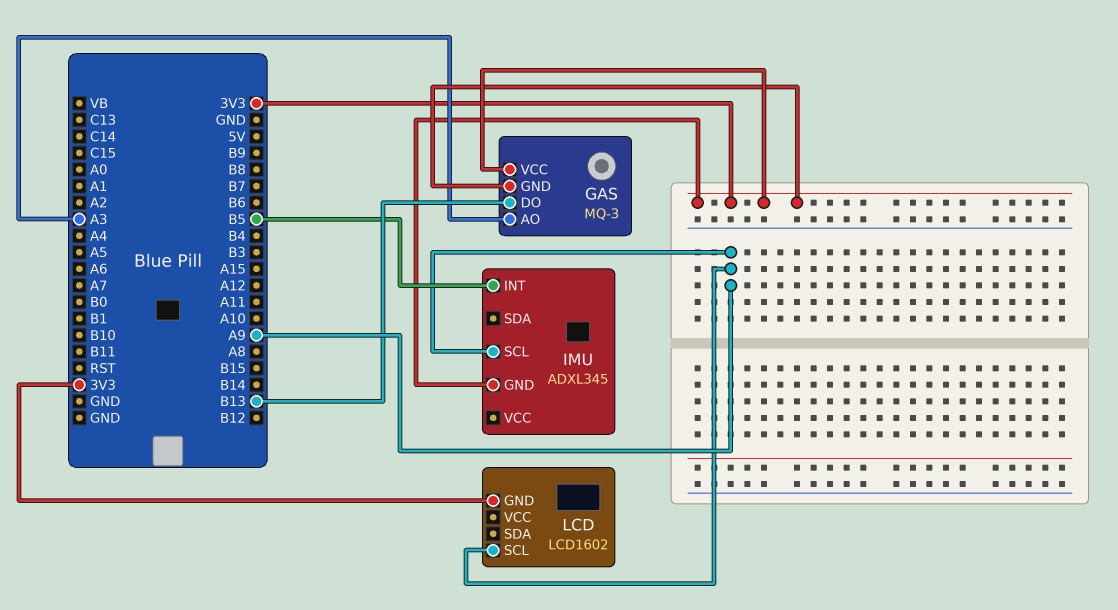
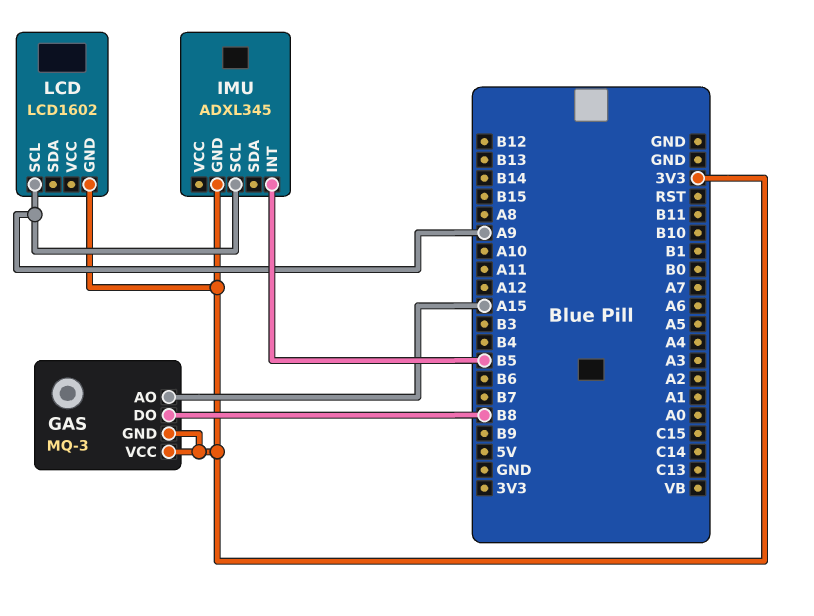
GAS pin AO: A3 -> A15
GAS pin DO: B13 -> B8

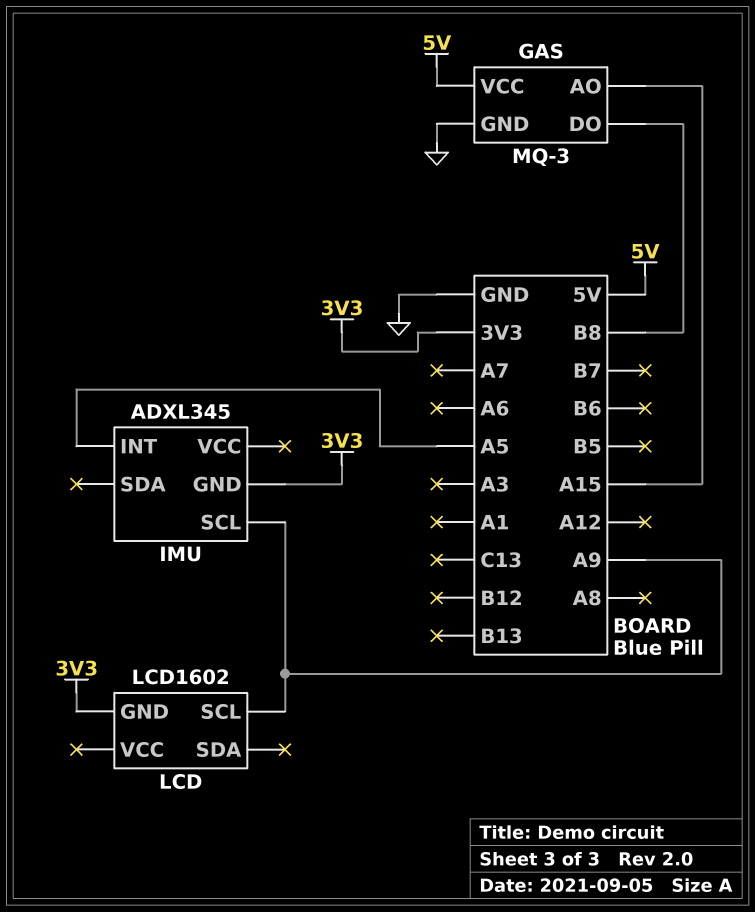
GAS pin GND: 3V3 -> GND
GAS pin VCC: 3V3 -> 5V
IMU pin INT: B5 -> A5

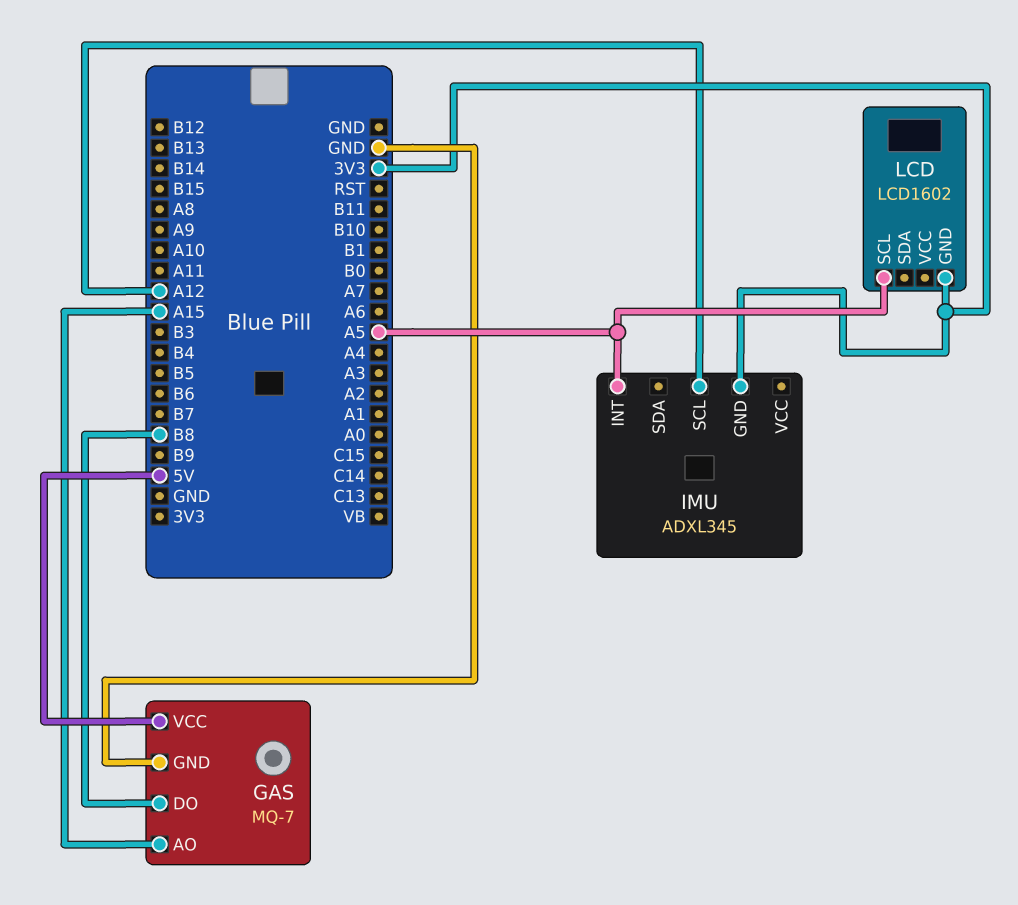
GAS: MQ-3 -> MQ-7
IMU pin SCL: A9 -> A12
LCD pin SCL: A9 -> A5

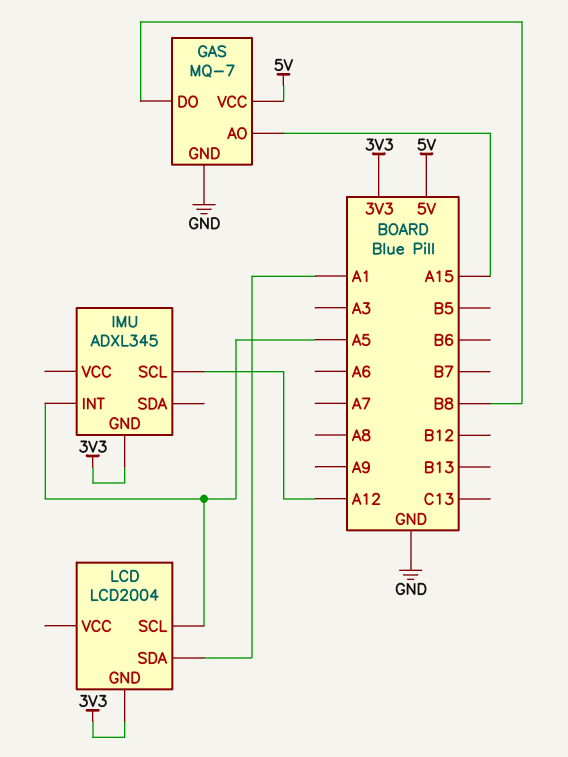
LCD: LCD1602 -> LCD2004
LCD pin SDA: none -> A1

